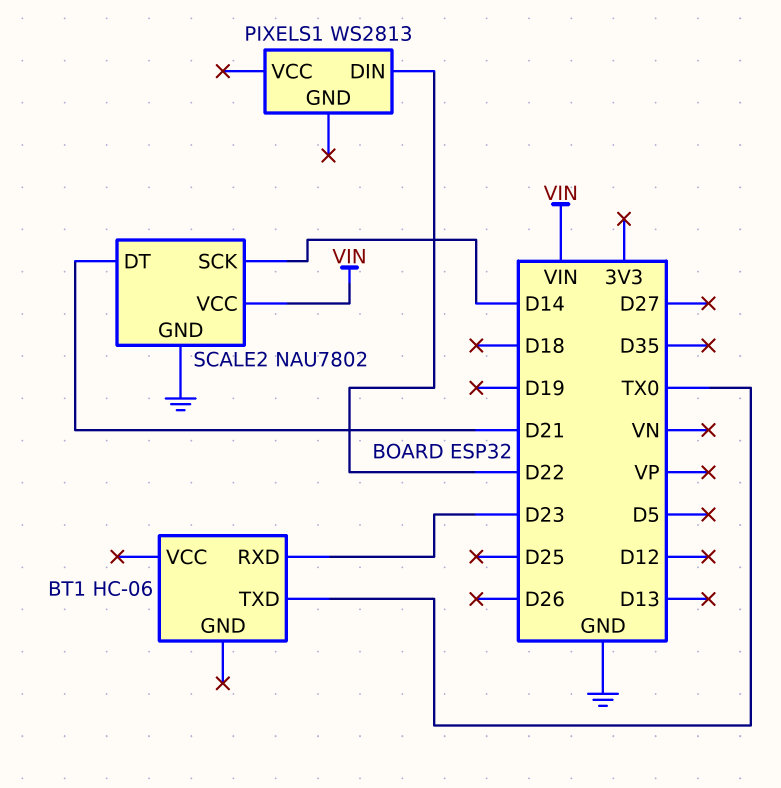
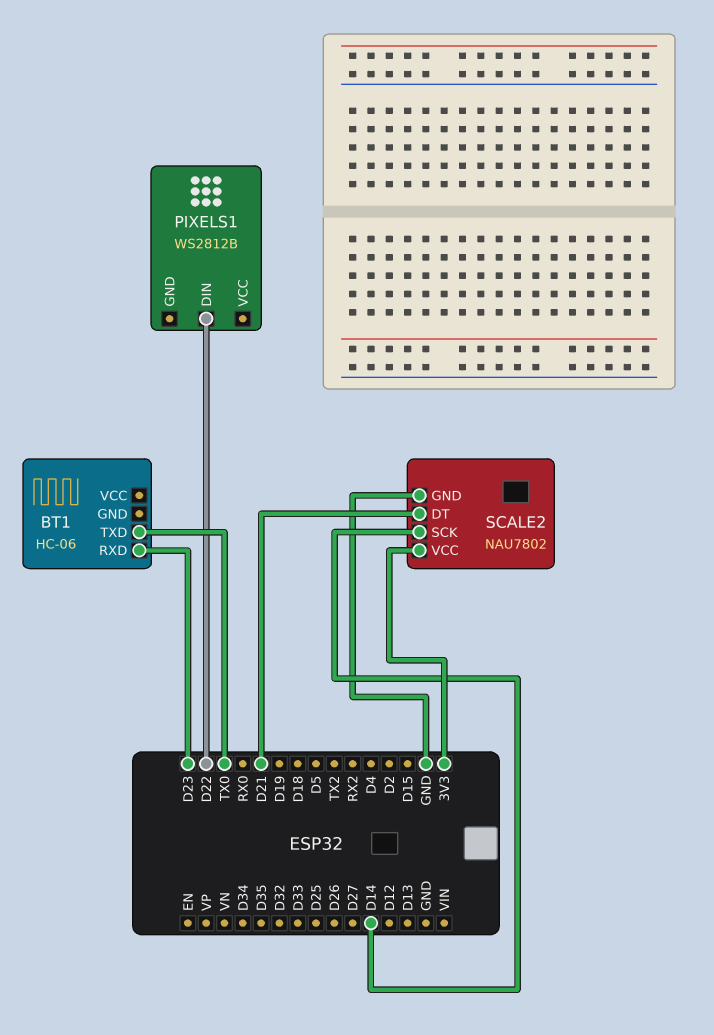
PIXELS1: WS2813 -> WS2812B
SCALE2 pin VCC: VIN -> 3V3

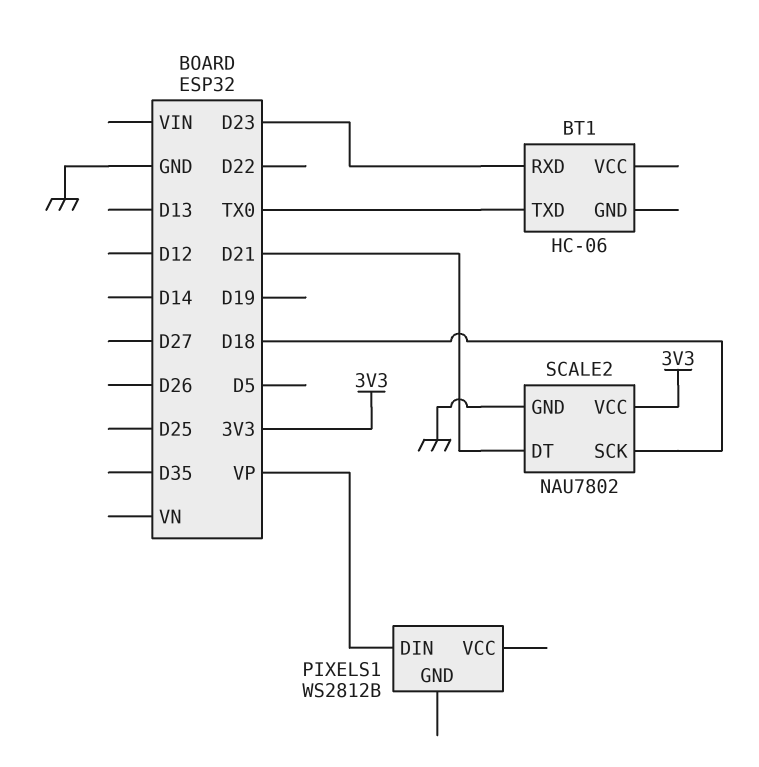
PIXELS1 pin DIN: D22 -> VP
SCALE2 pin SCK: D14 -> D18

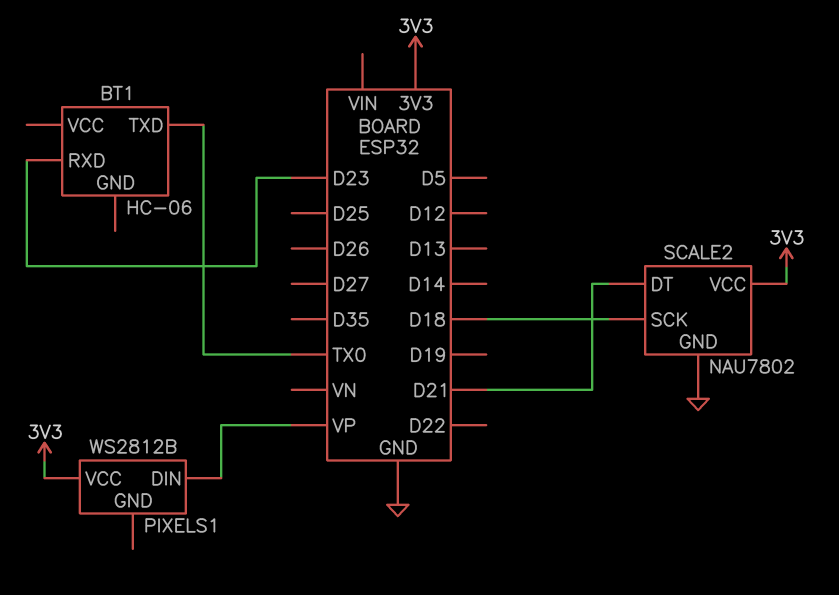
PIXELS1 pin VCC: none -> 3V3

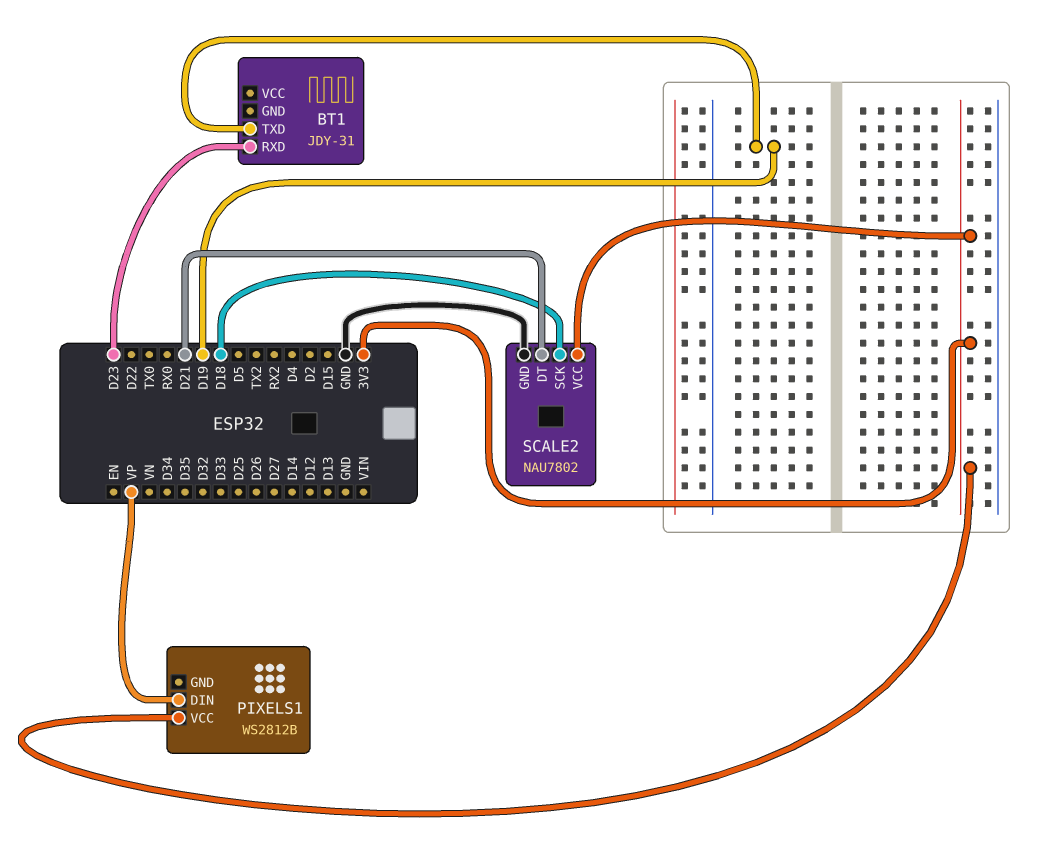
BT1: HC-06 -> JDY-31
BT1 pin TXD: TX0 -> D19

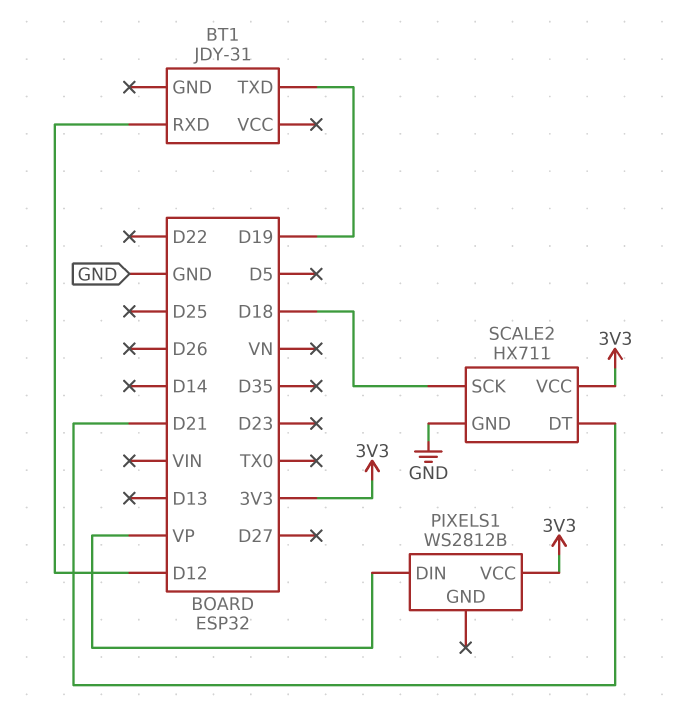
BT1 pin RXD: D23 -> D12
SCALE2: NAU7802 -> HX711

